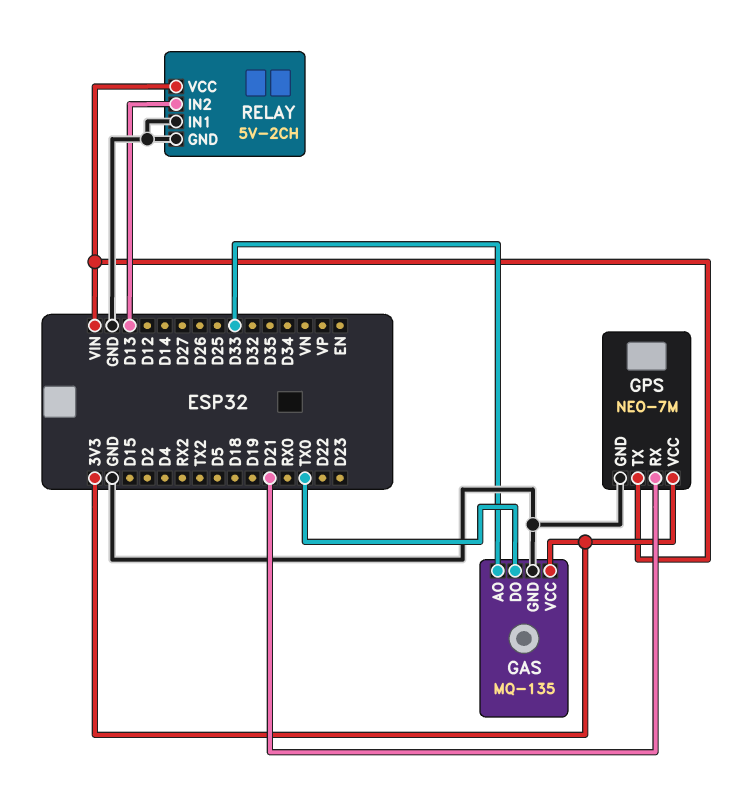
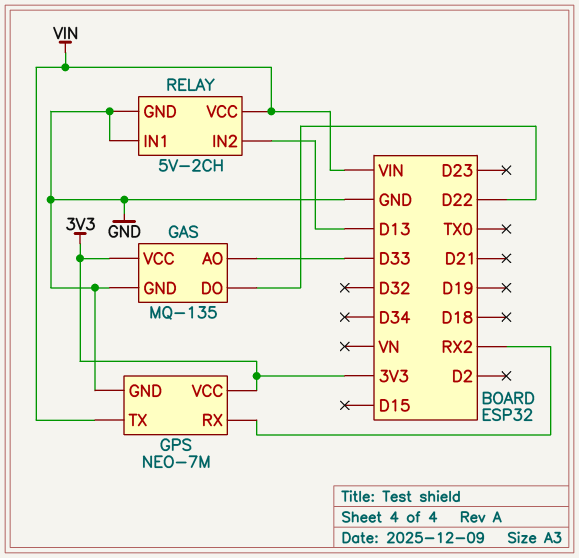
GAS pin DO: TX0 -> D22
GPS pin RX: D21 -> RX2

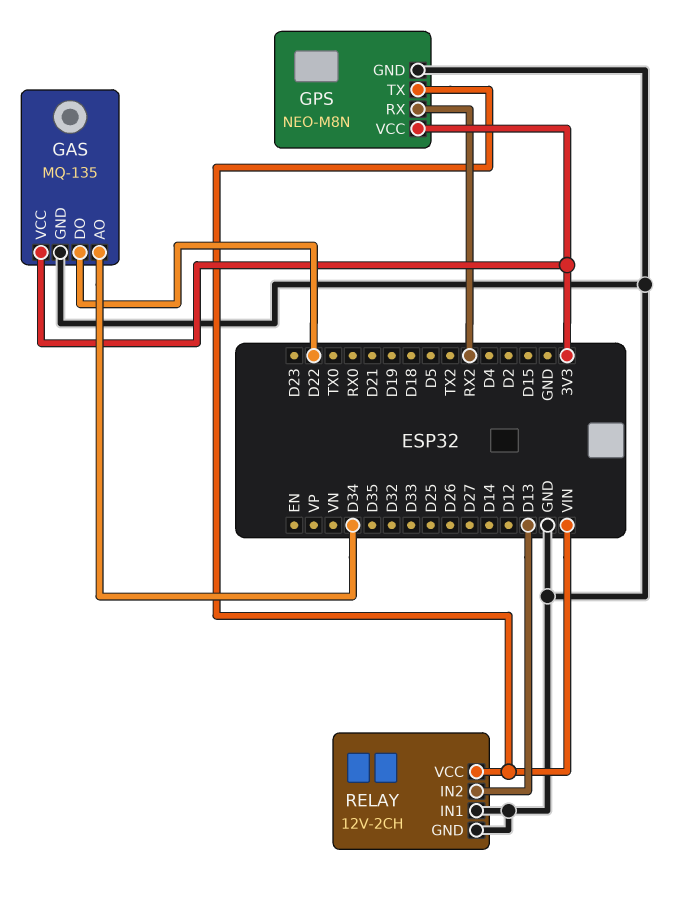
GAS pin AO: D33 -> D34
GPS: NEO-7M -> NEO-M8N
RELAY: 5V-2CH -> 12V-2CH

